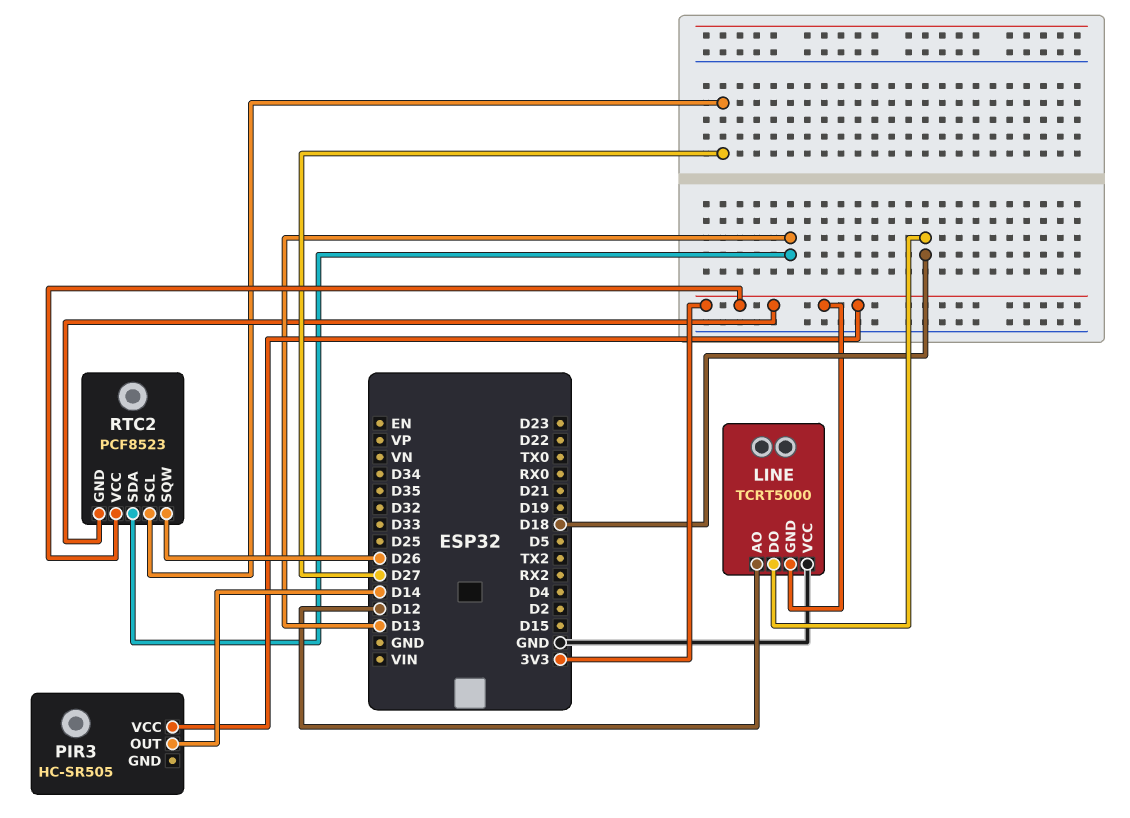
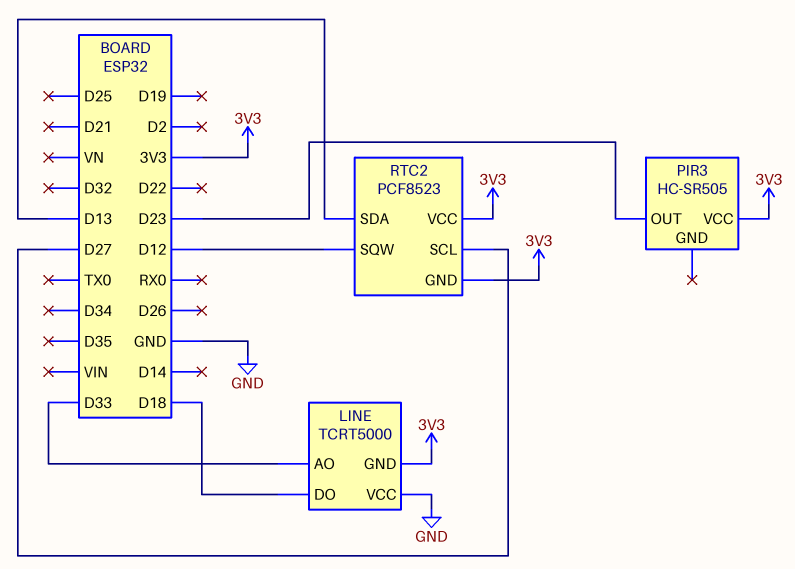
LINE pin AO: D12 -> D33
PIR3 pin OUT: D14 -> D23
RTC2 pin SQW: D26 -> D12

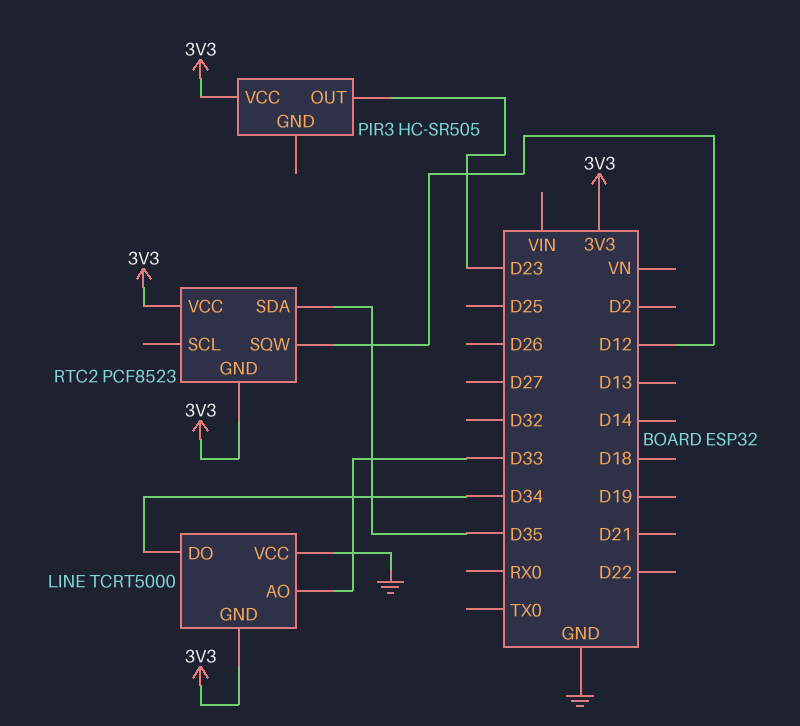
LINE pin DO: D18 -> D34
RTC2 pin SCL: D27 -> none
RTC2 pin SDA: D13 -> D35

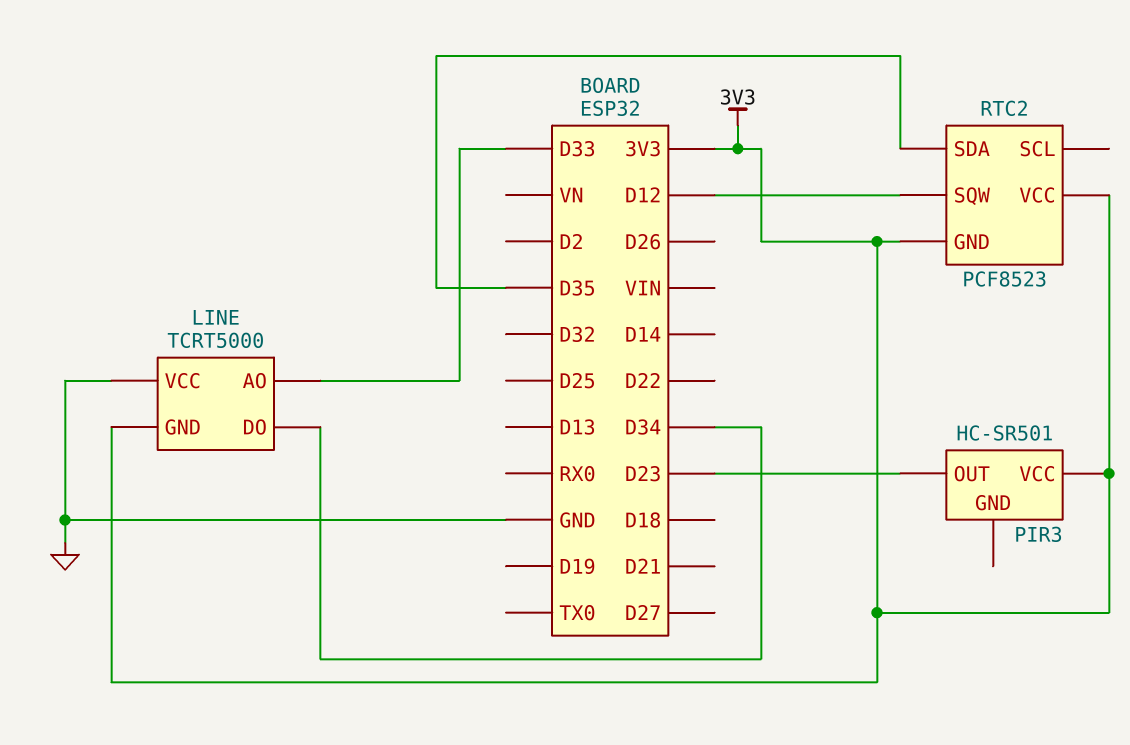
PIR3: HC-SR505 -> HC-SR501

